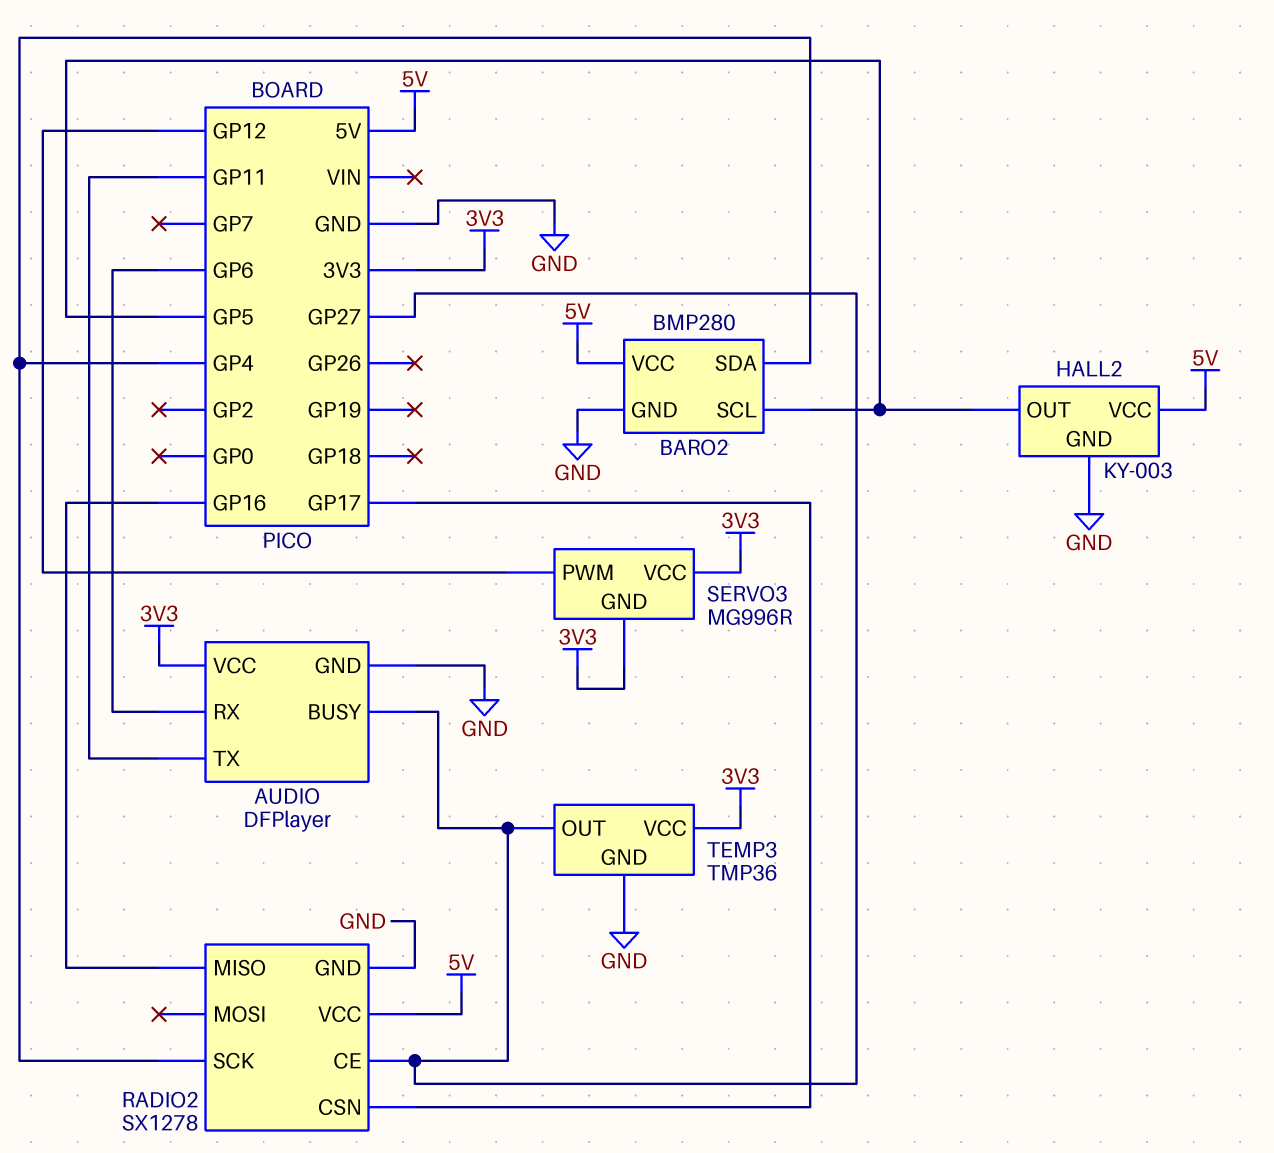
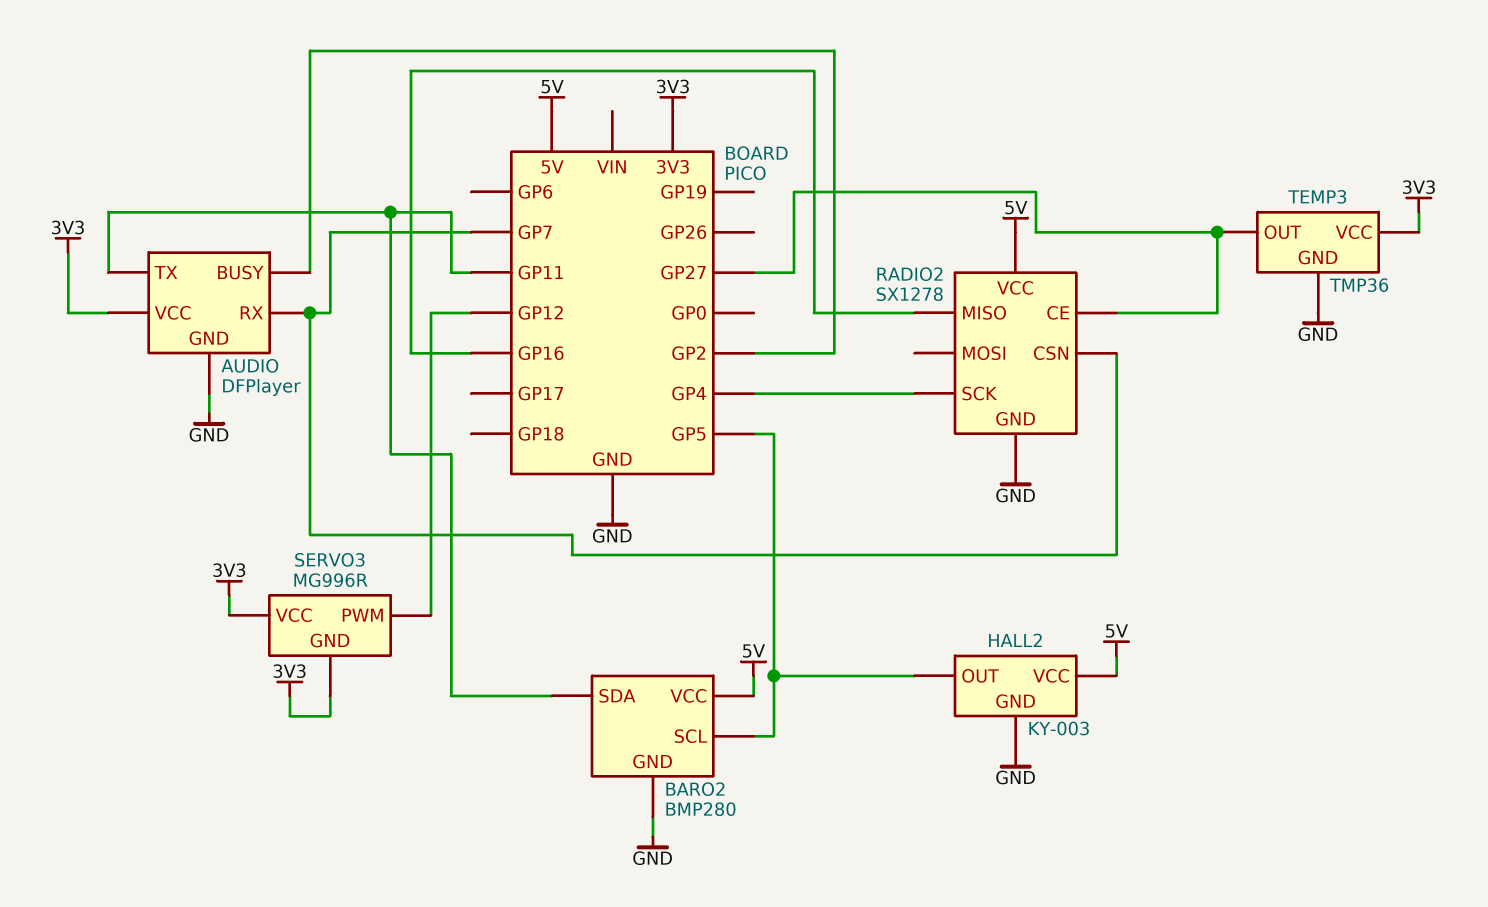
AUDIO pin BUSY: GP27 -> GP2
AUDIO pin RX: GP6 -> GP7
BARO2 pin SDA: GP4 -> GP11
RADIO2 pin CSN: GP17 -> GP7

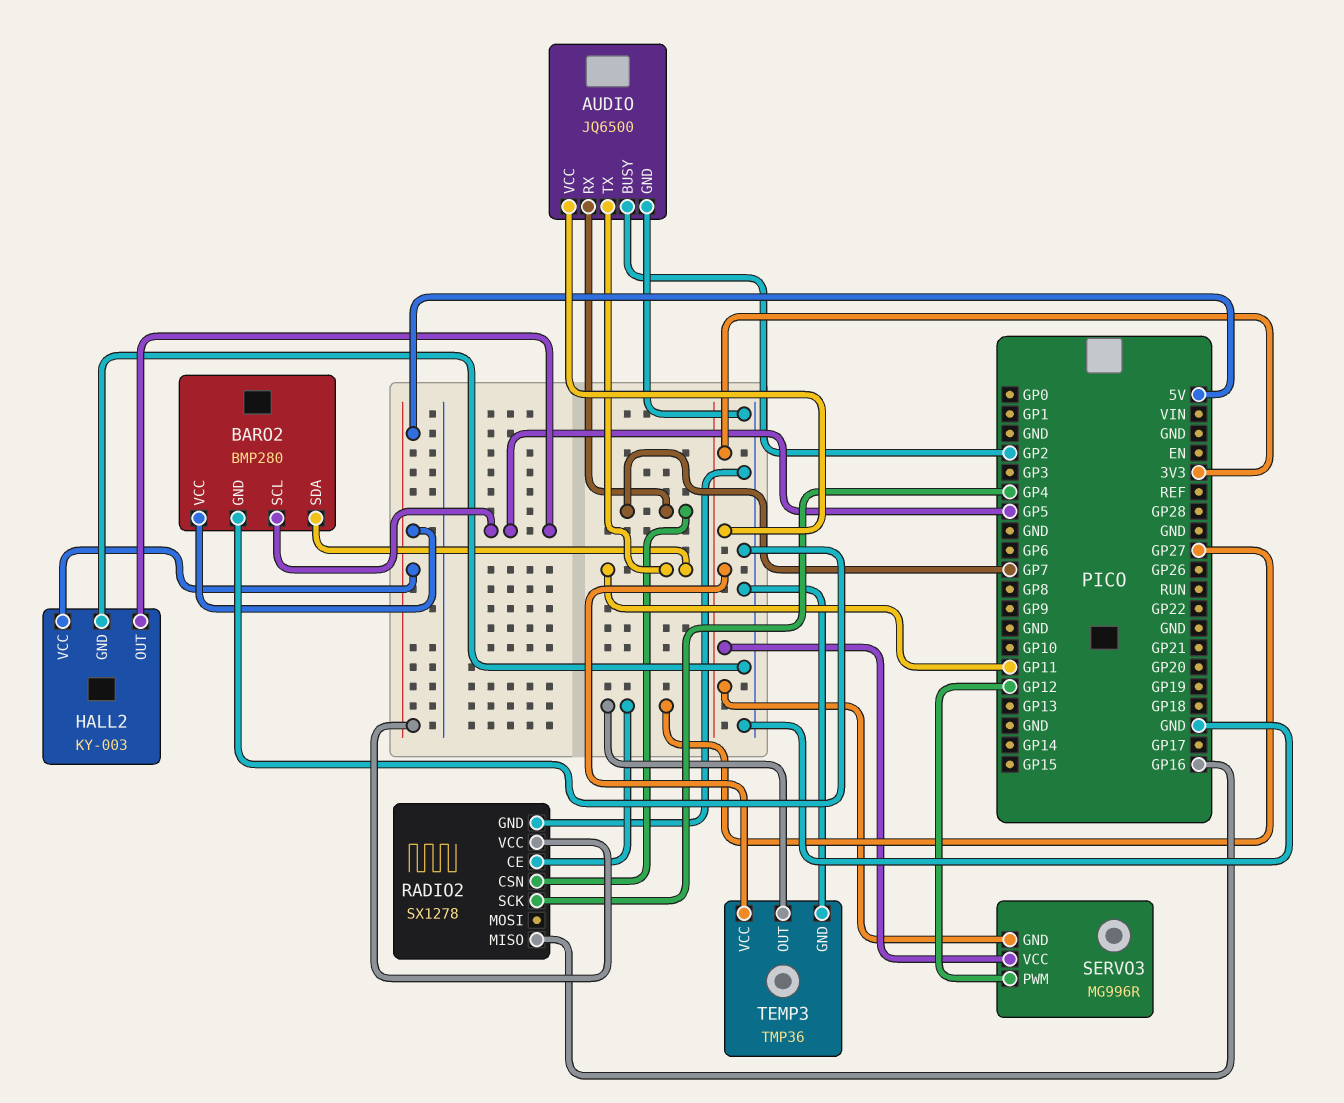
AUDIO: DFPlayer -> JQ6500

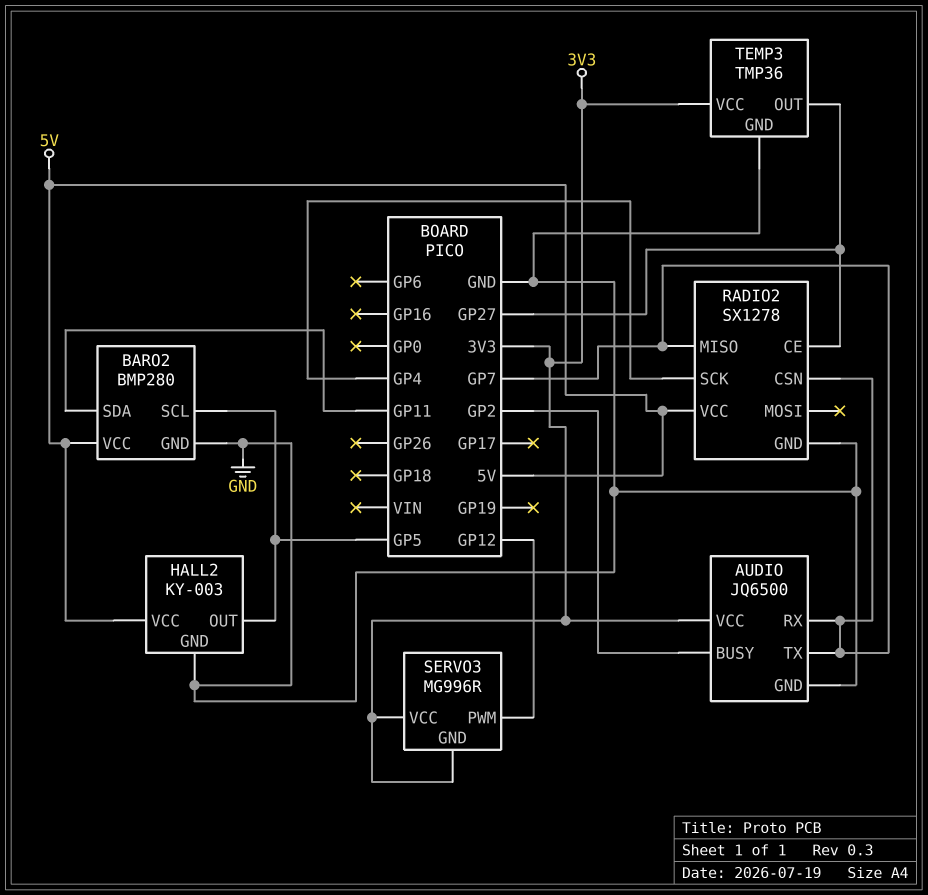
AUDIO pin TX: GP11 -> GP7
RADIO2 pin MISO: GP16 -> GP7

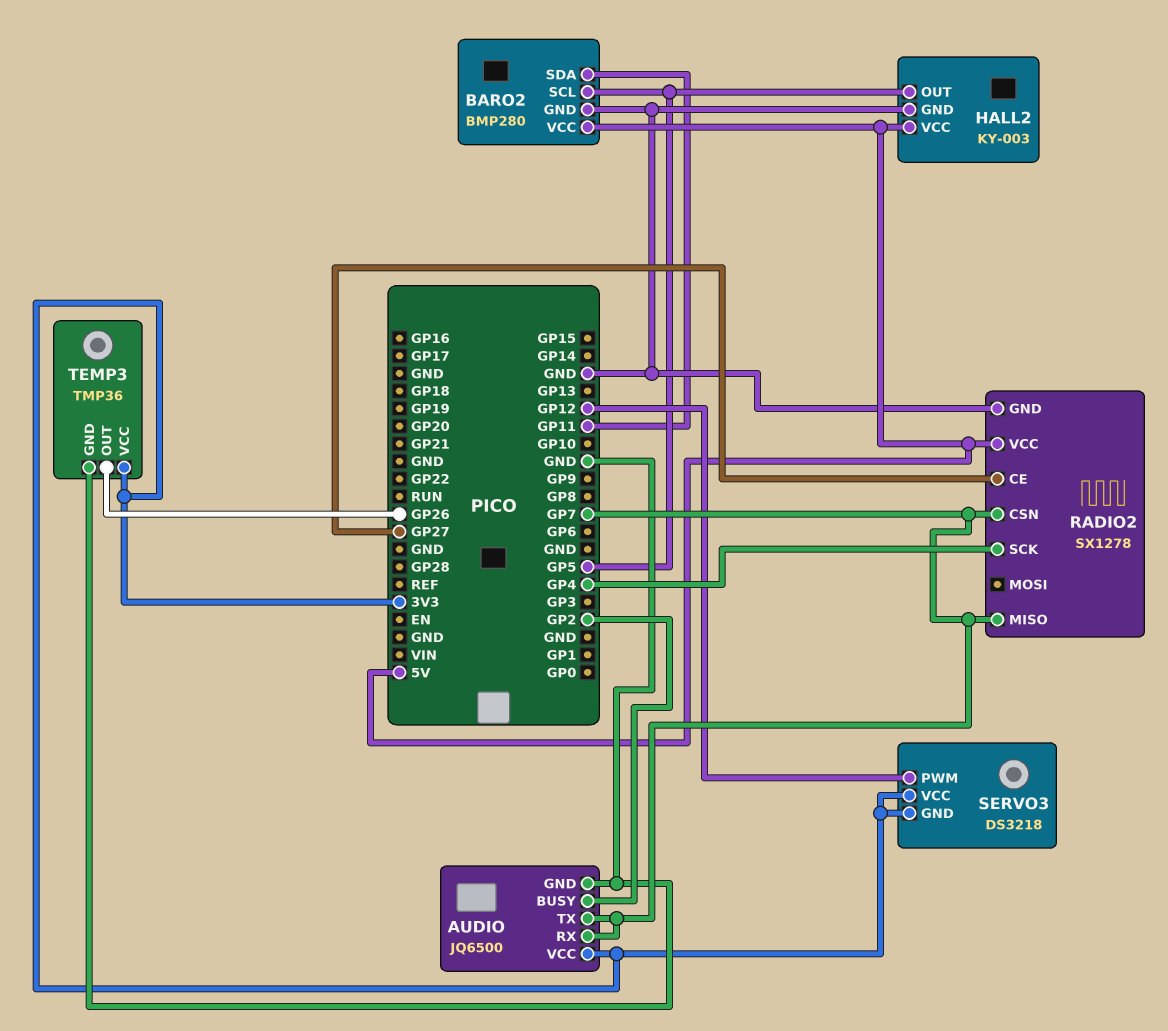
SERVO3: MG996R -> DS3218
TEMP3 pin OUT: GP27 -> GP26

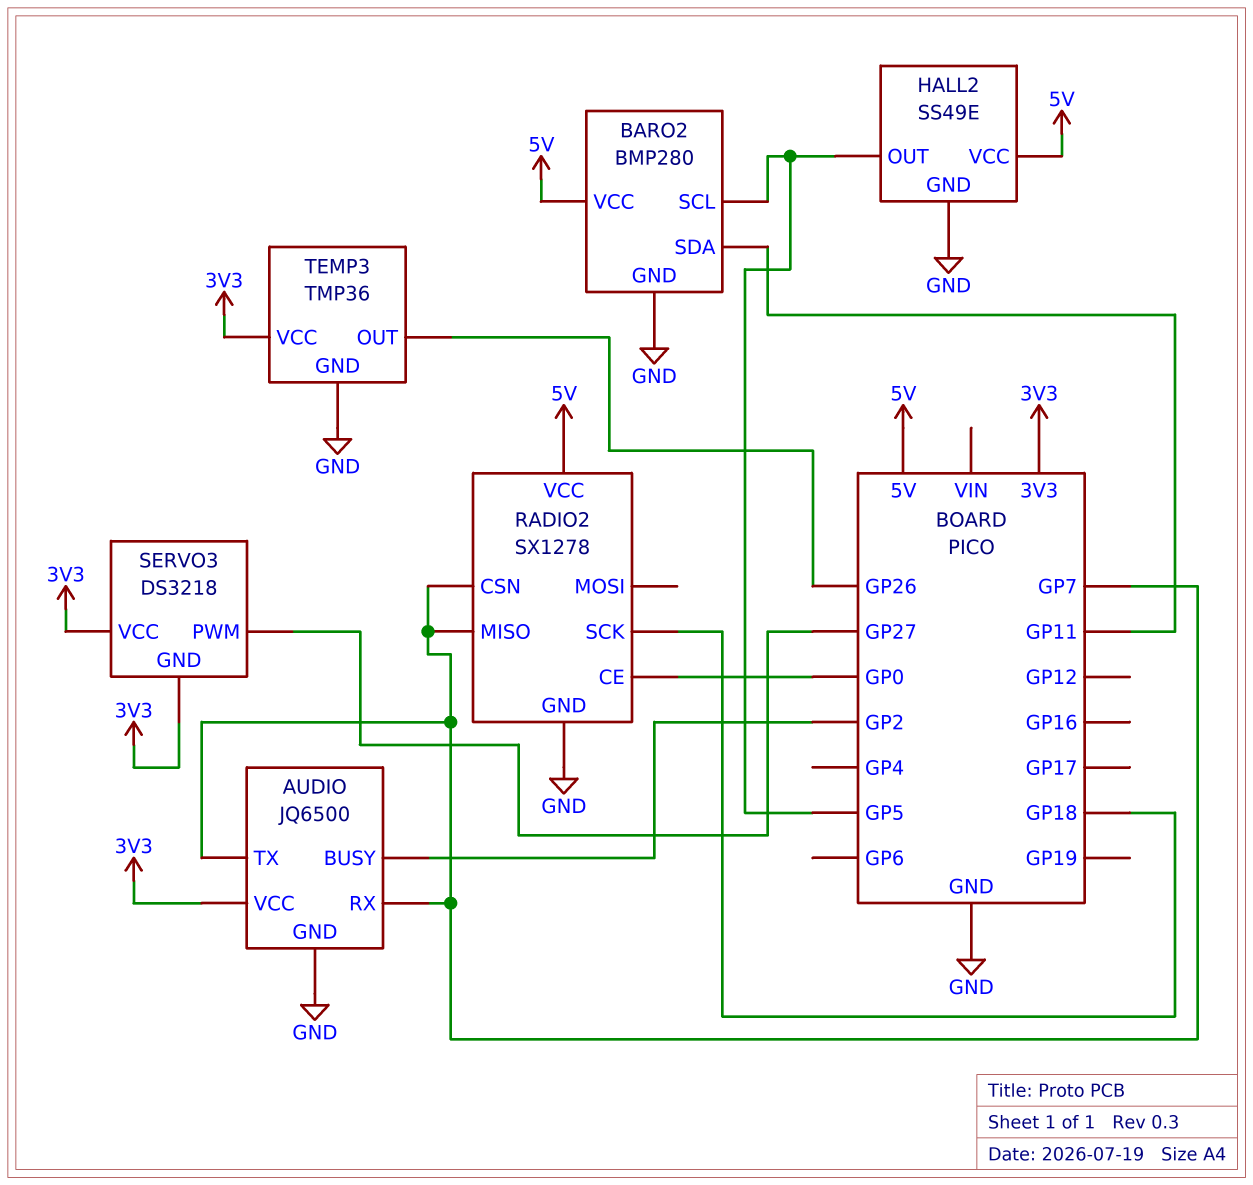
HALL2: KY-003 -> SS49E
RADIO2 pin CE: GP27 -> GP0
RADIO2 pin SCK: GP4 -> GP18
SERVO3 pin PWM: GP12 -> GP27

